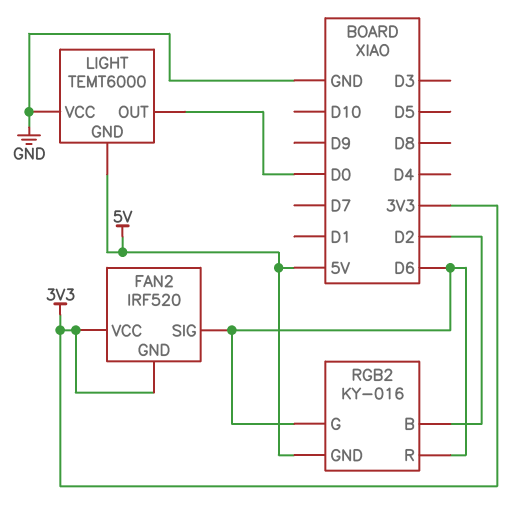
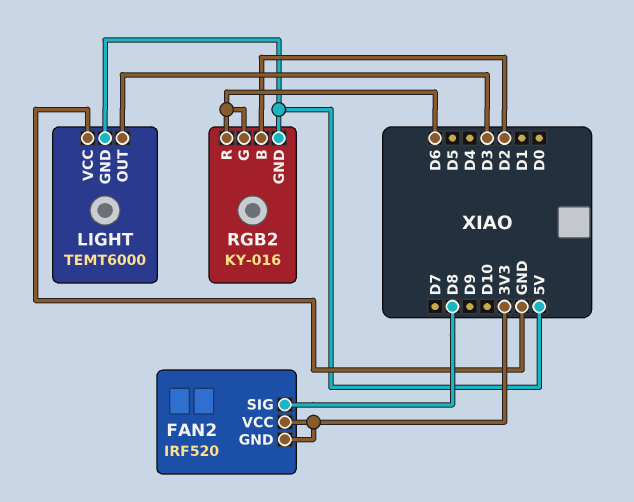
FAN2 pin SIG: D6 -> D8
LIGHT pin OUT: D0 -> D3

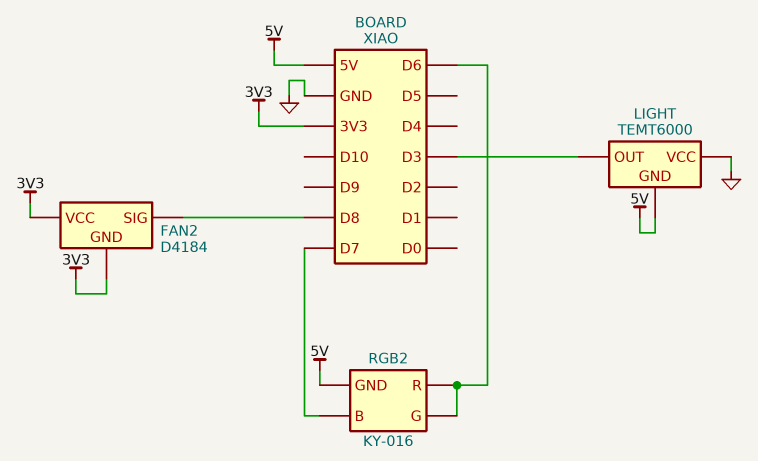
FAN2: IRF520 -> D4184
RGB2 pin B: D2 -> D7

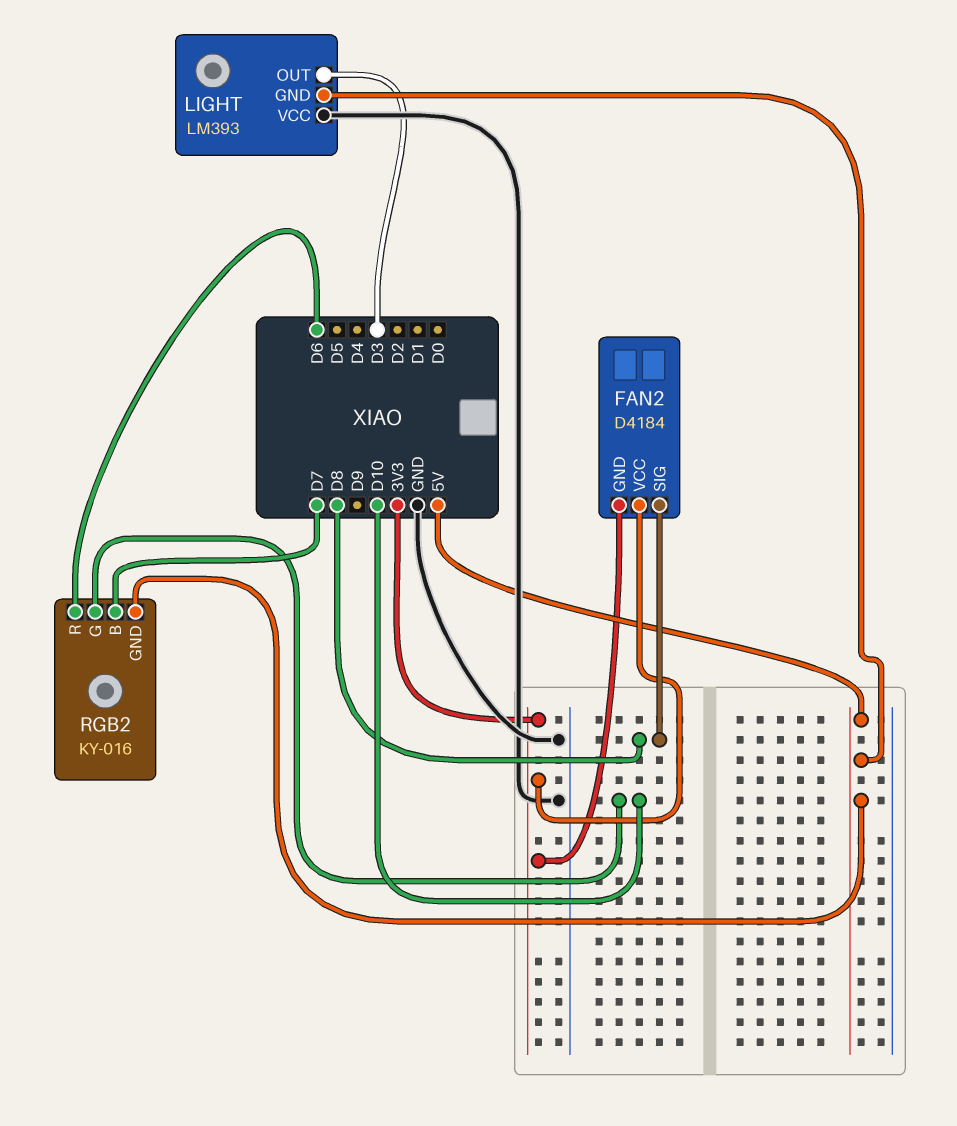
LIGHT: TEMT6000 -> LM393
RGB2 pin G: D6 -> D10

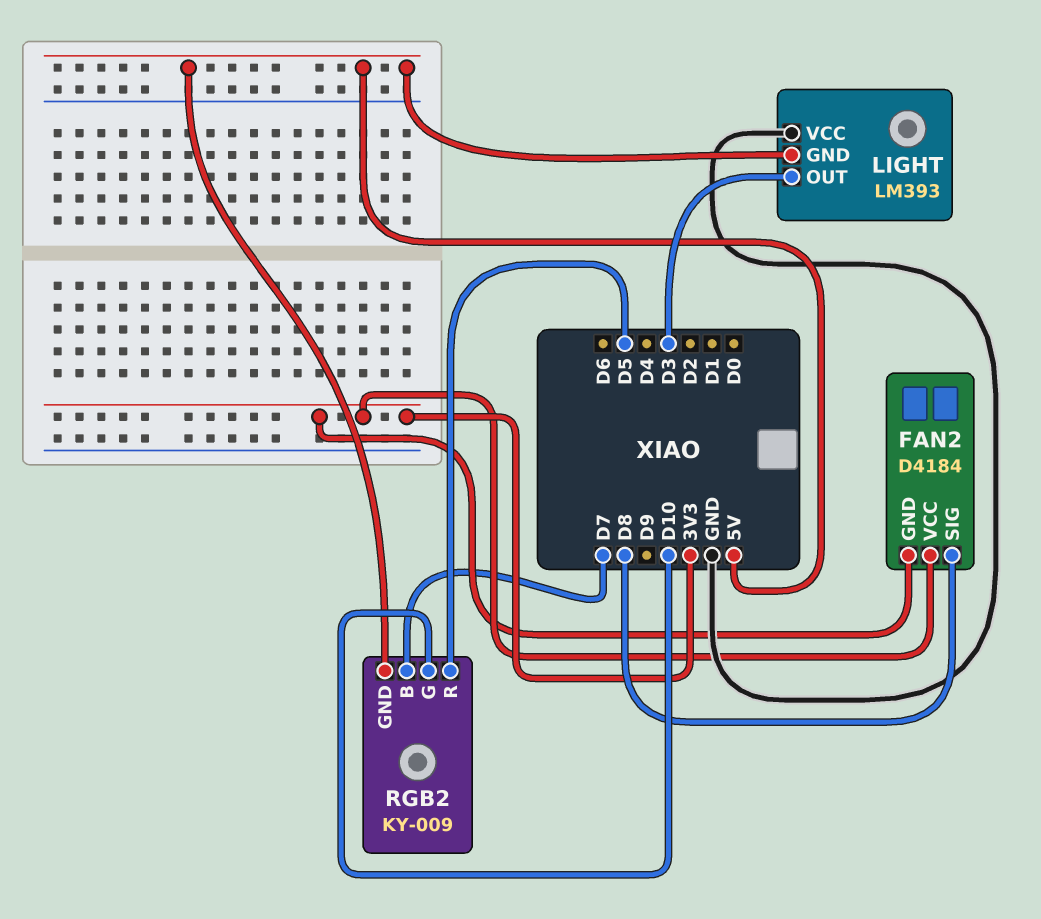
RGB2: KY-016 -> KY-009
RGB2 pin R: D6 -> D5

